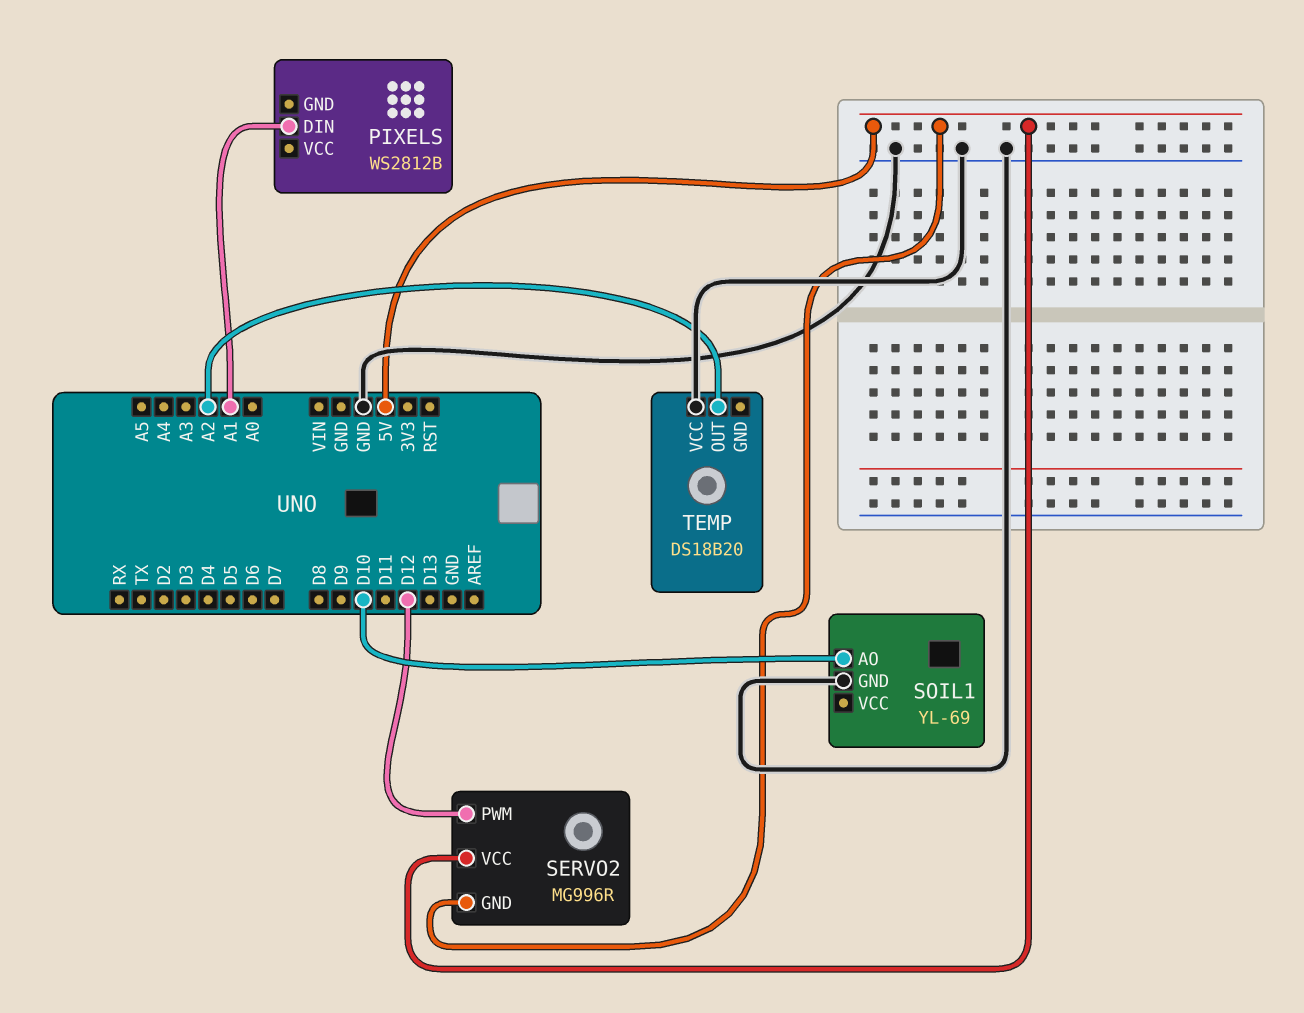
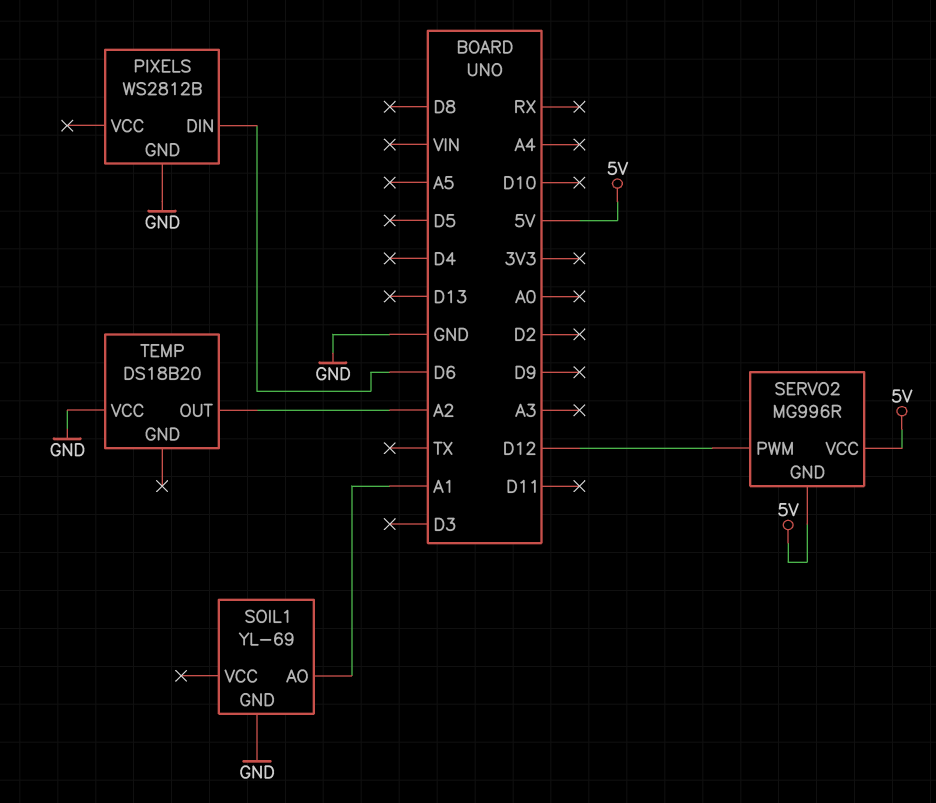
PIXELS pin DIN: A1 -> D6
PIXELS pin GND: none -> GND
SOIL1 pin AO: D10 -> A1

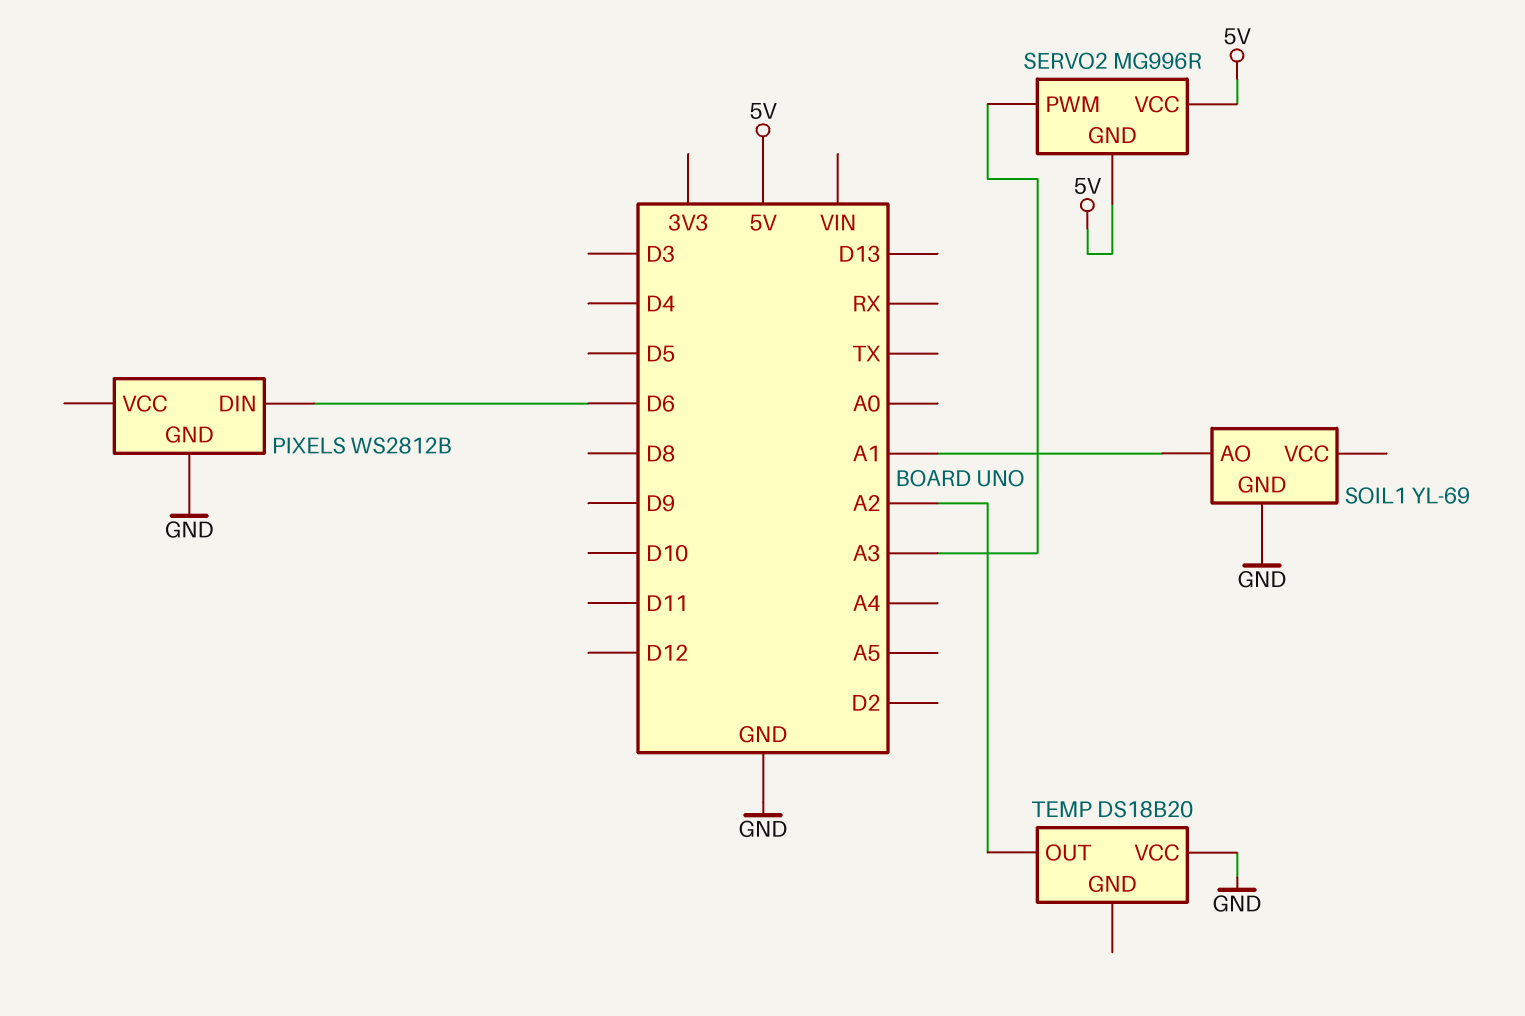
SERVO2 pin PWM: D12 -> A3

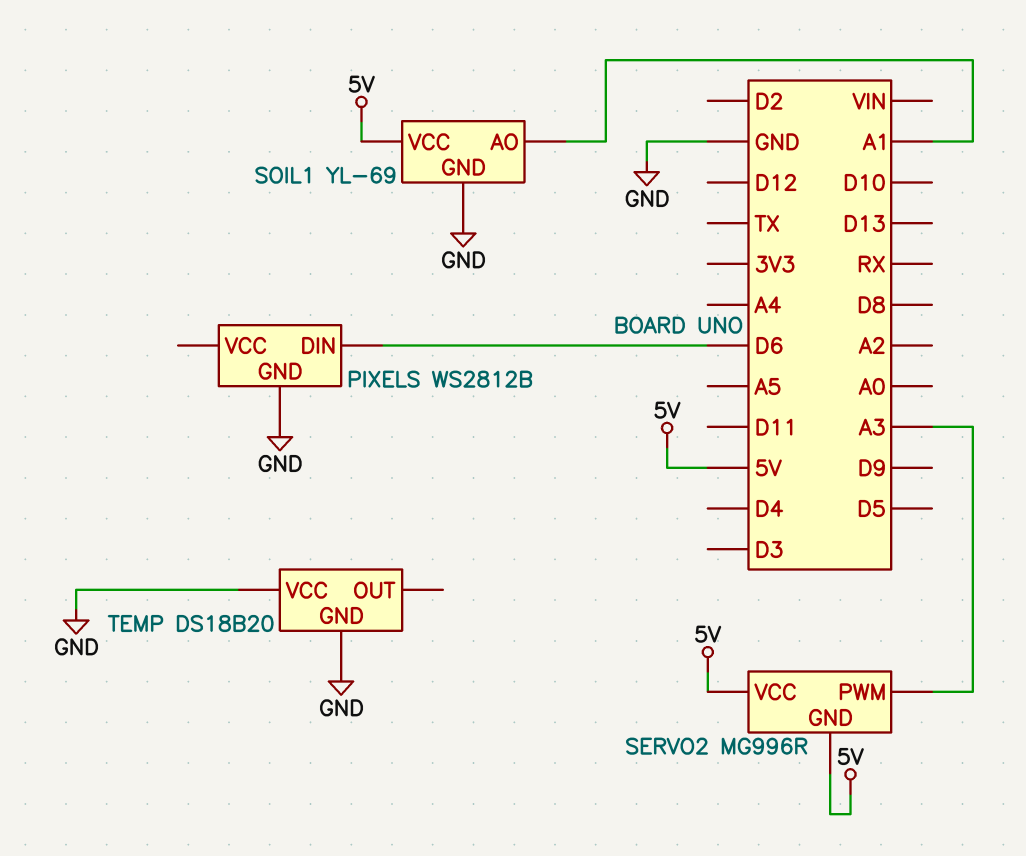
SOIL1 pin VCC: none -> 5V
TEMP pin GND: none -> GND
TEMP pin OUT: A2 -> none

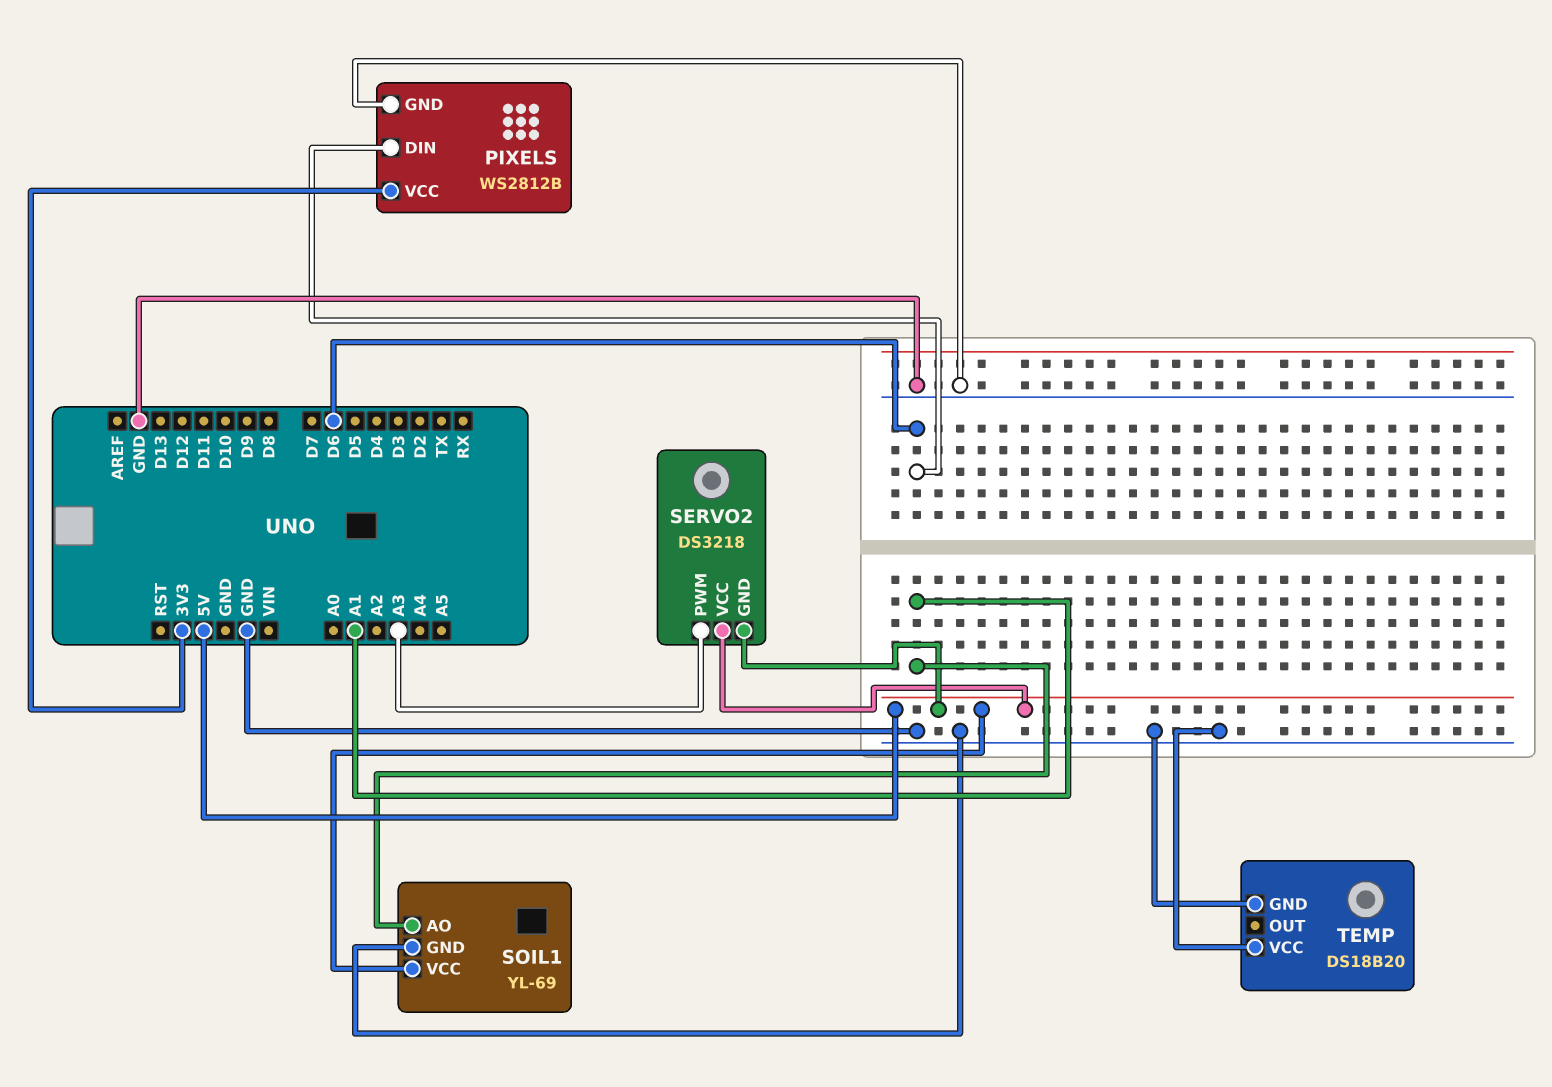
PIXELS pin VCC: none -> 3V3
SERVO2: MG996R -> DS3218

